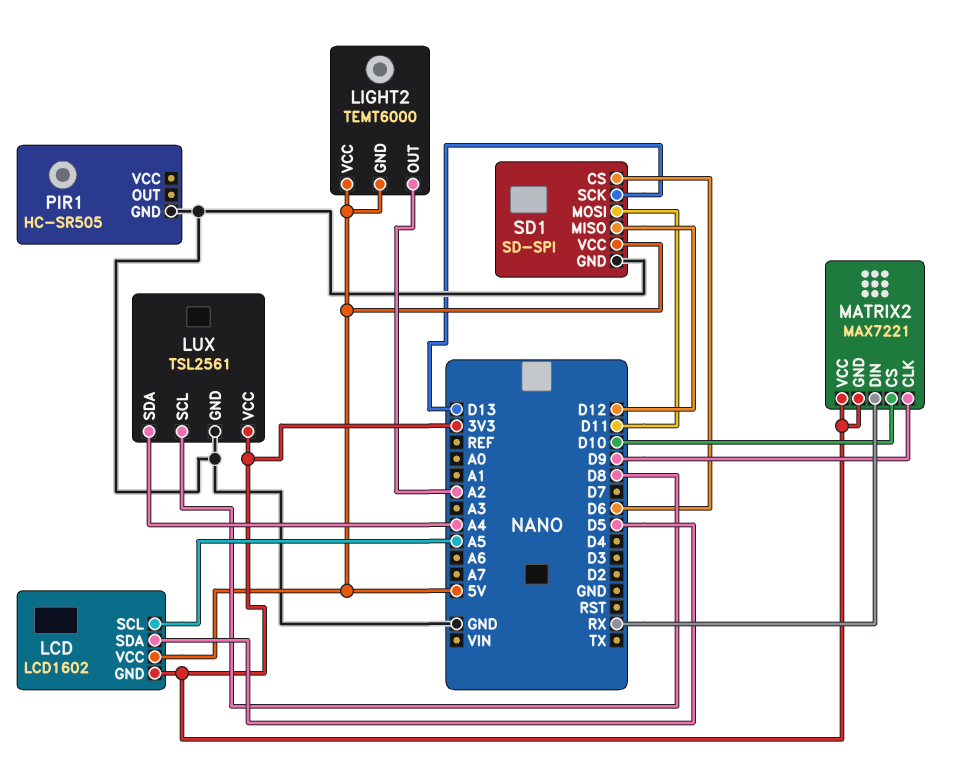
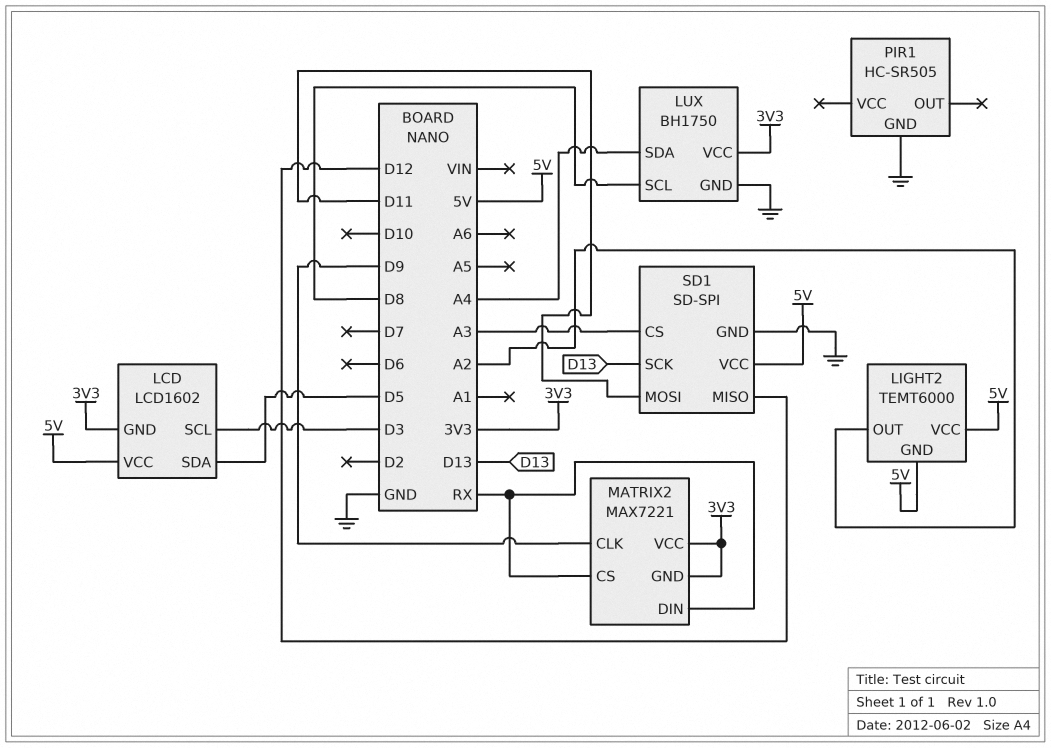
LCD pin SCL: A5 -> D3
LUX: TSL2561 -> BH1750
MATRIX2 pin CS: D10 -> RX
SD1 pin CS: D6 -> A3

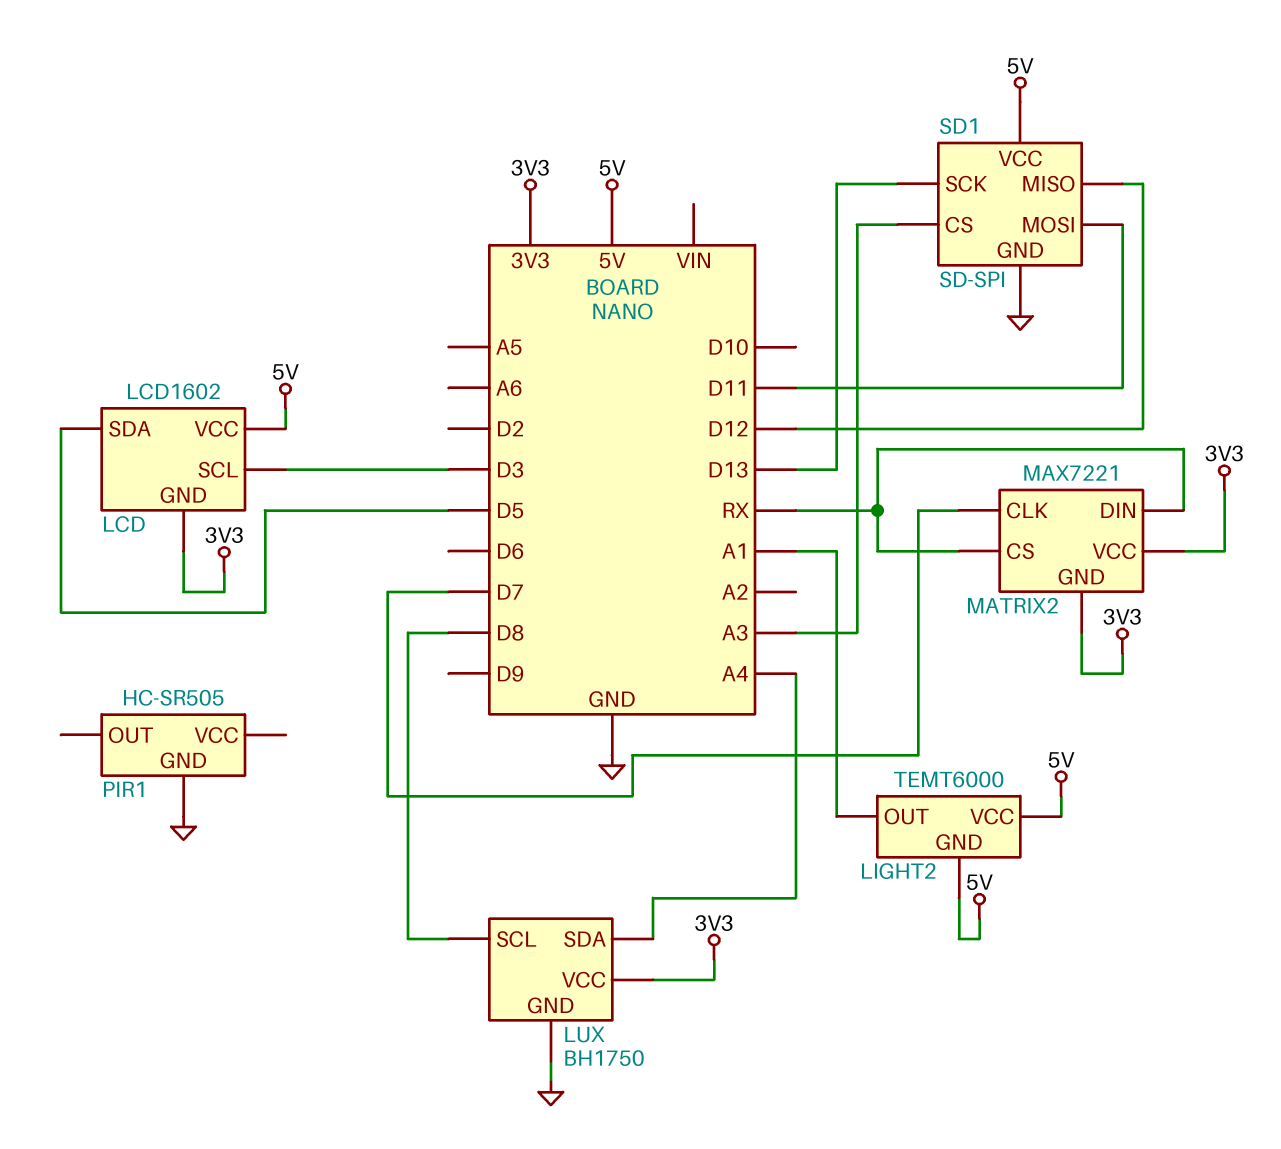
LIGHT2 pin OUT: A2 -> A1
MATRIX2 pin CLK: D9 -> D7

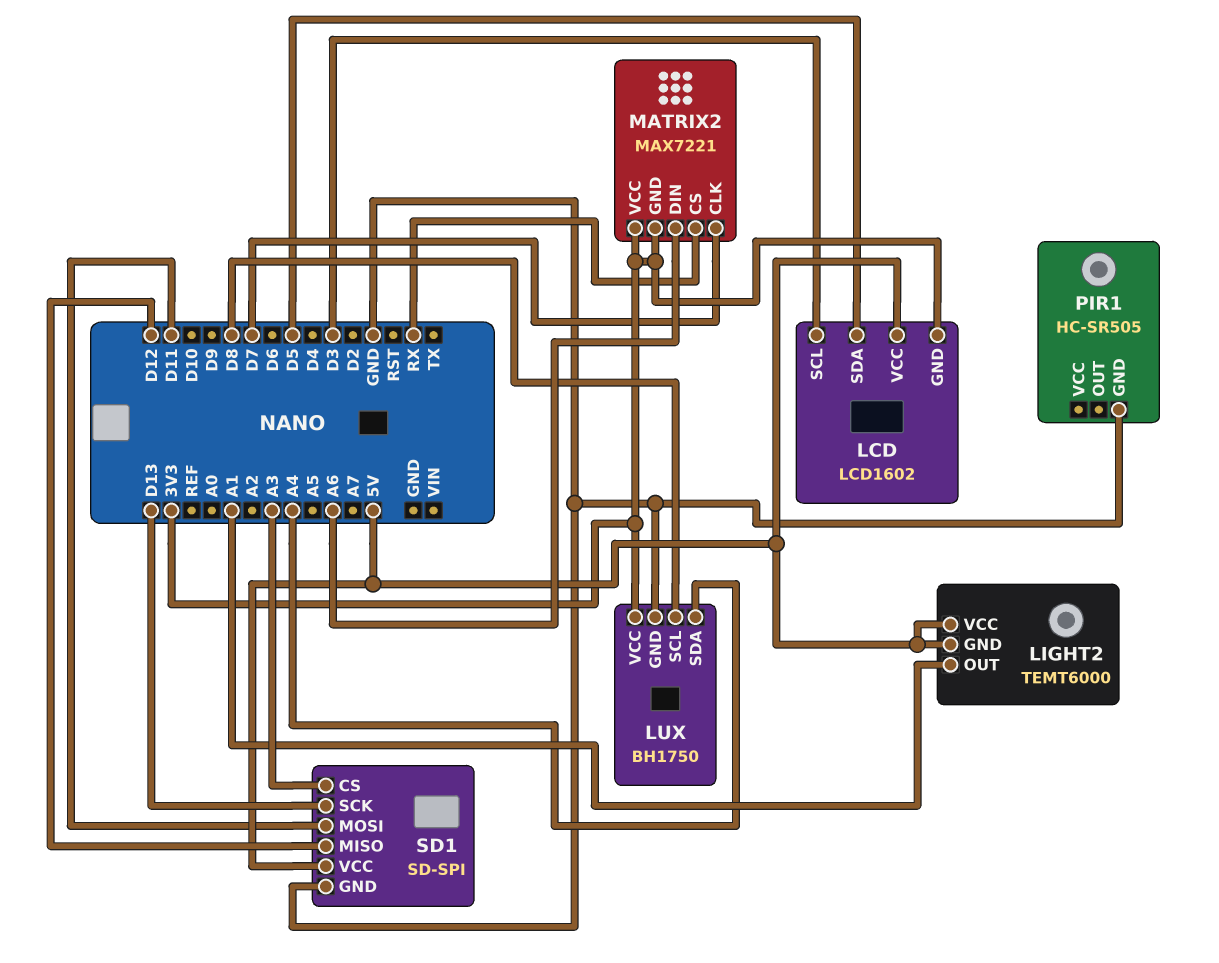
MATRIX2 pin DIN: RX -> A6

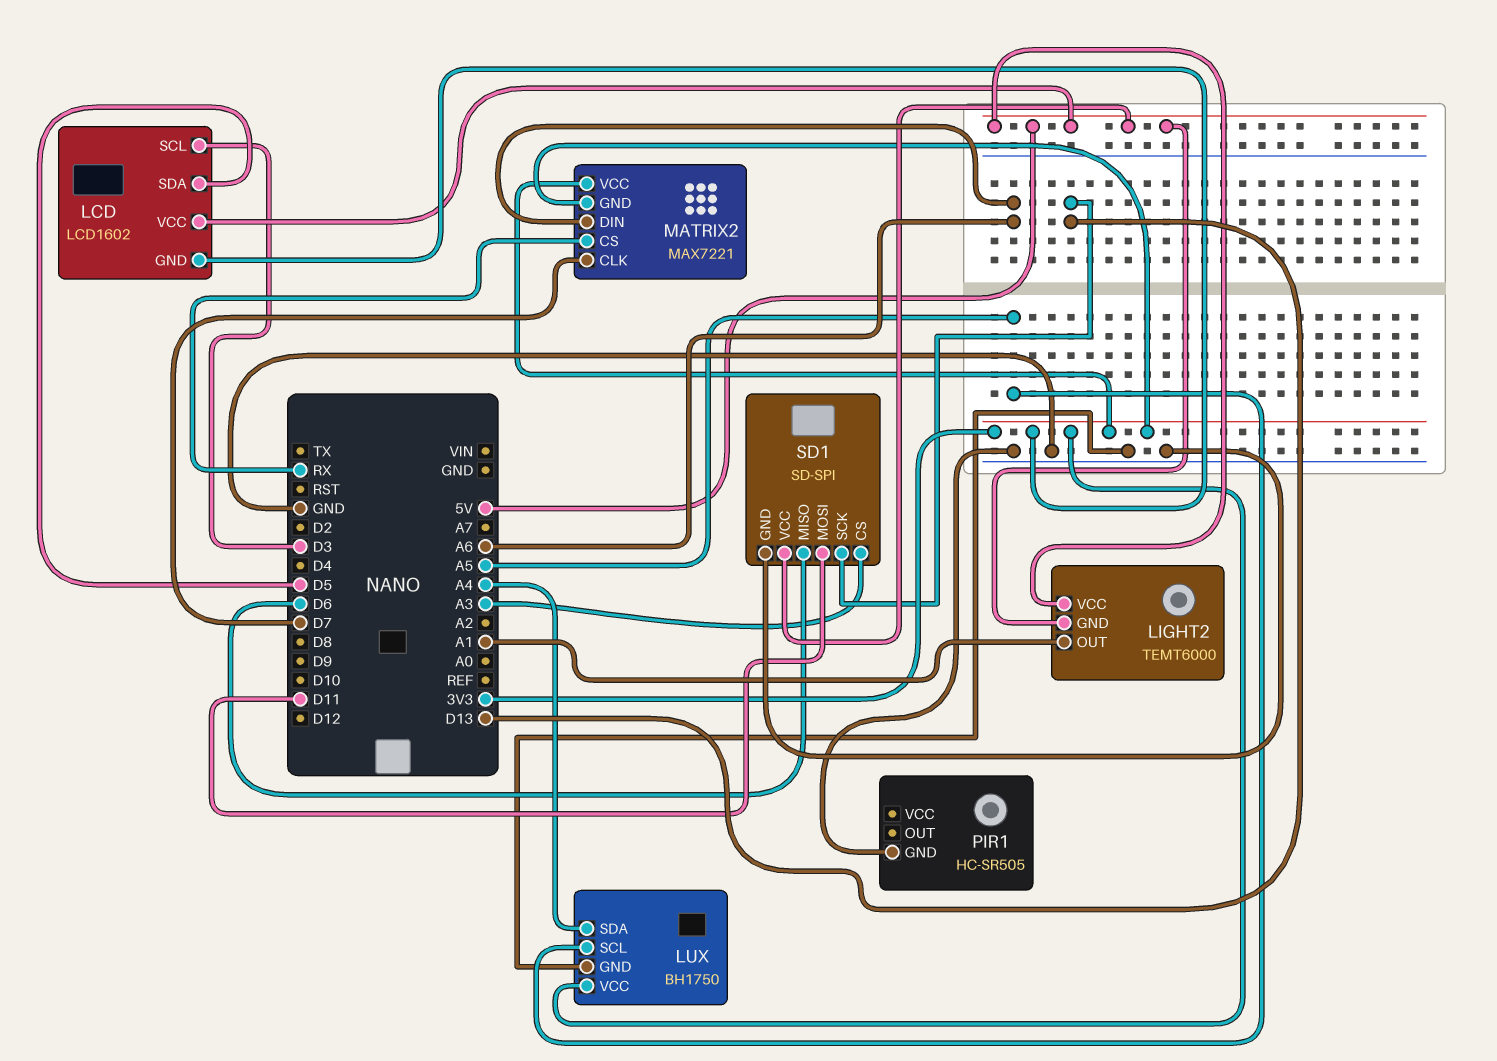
LUX pin SCL: D8 -> A5
SD1 pin MISO: D12 -> D6

